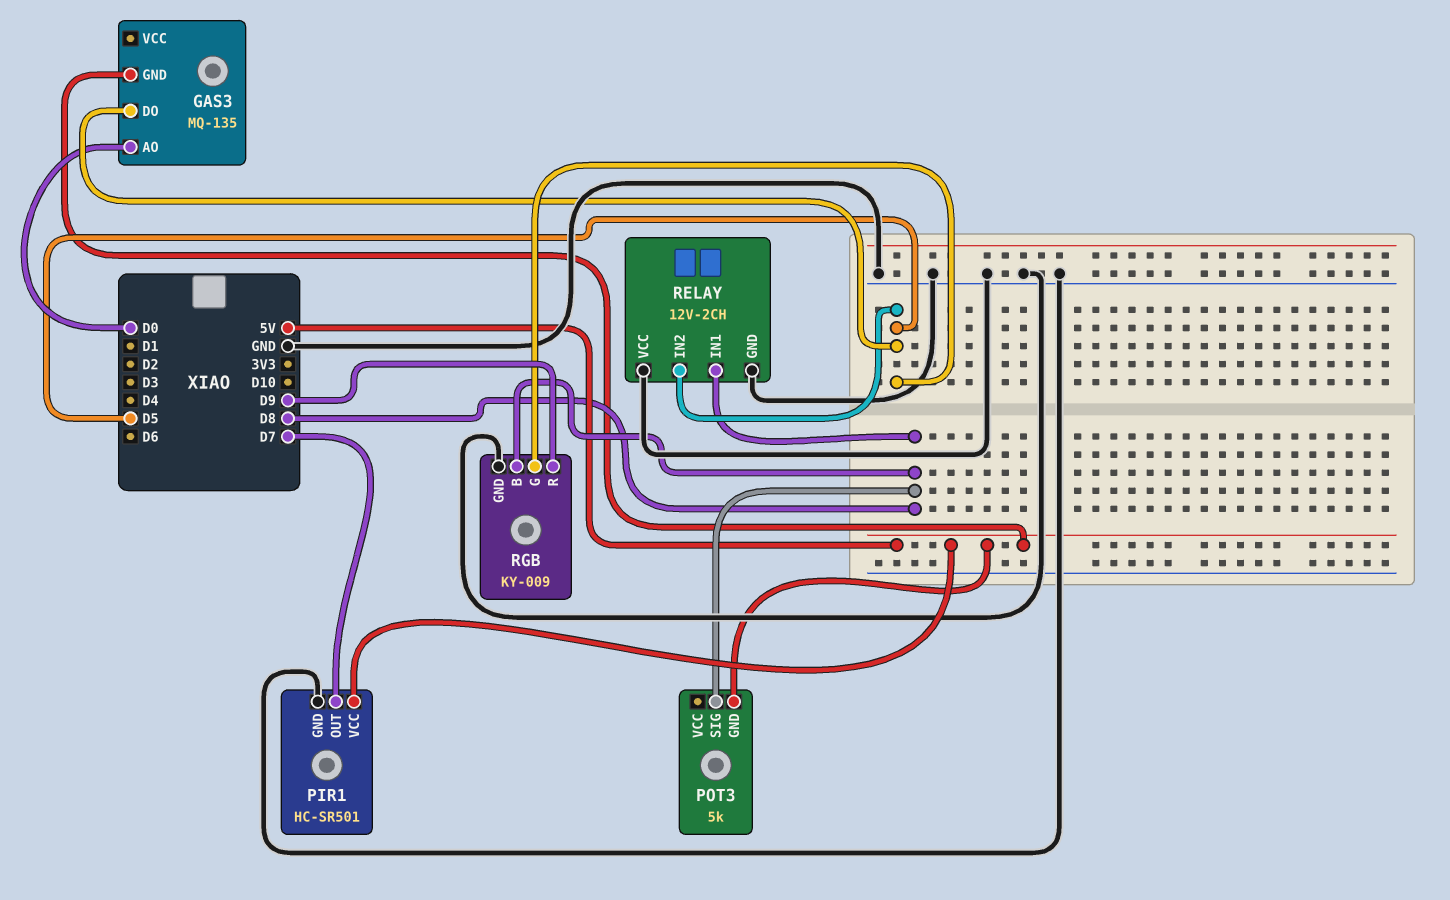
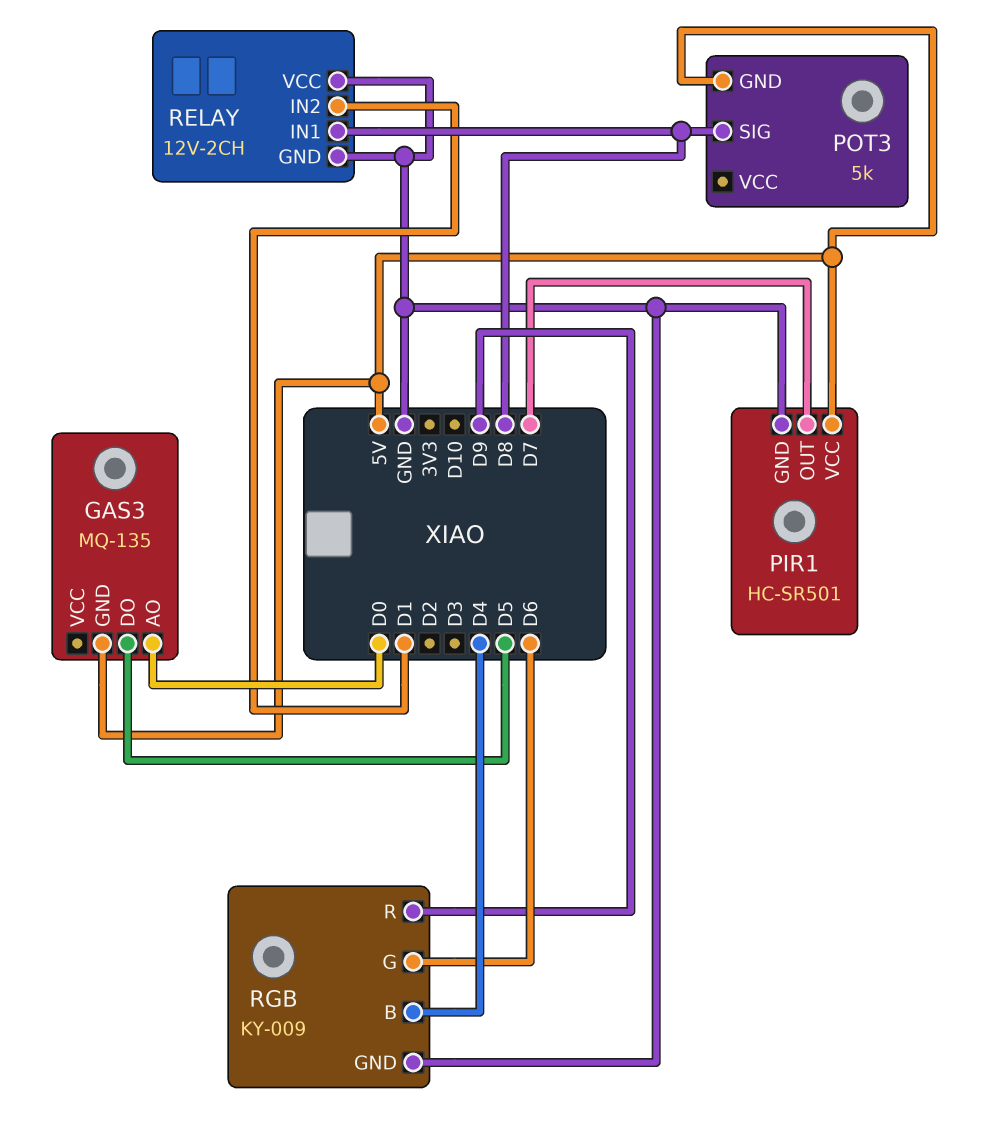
RELAY pin IN2: D5 -> D1
RGB pin B: D8 -> D4
RGB pin G: D5 -> D6

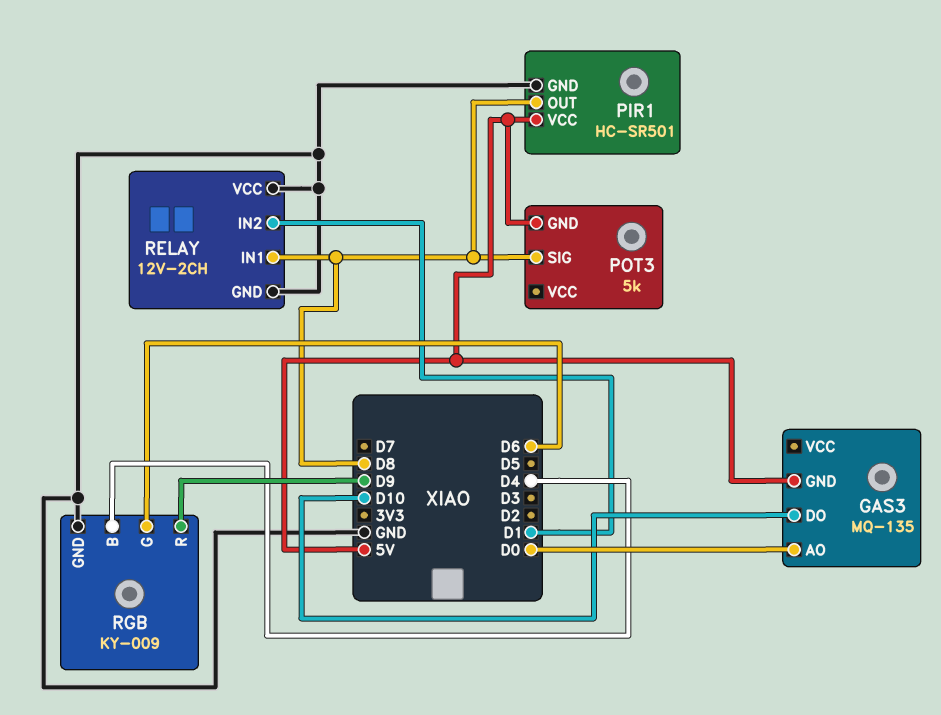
GAS3 pin DO: D5 -> D10
PIR1 pin OUT: D7 -> D8

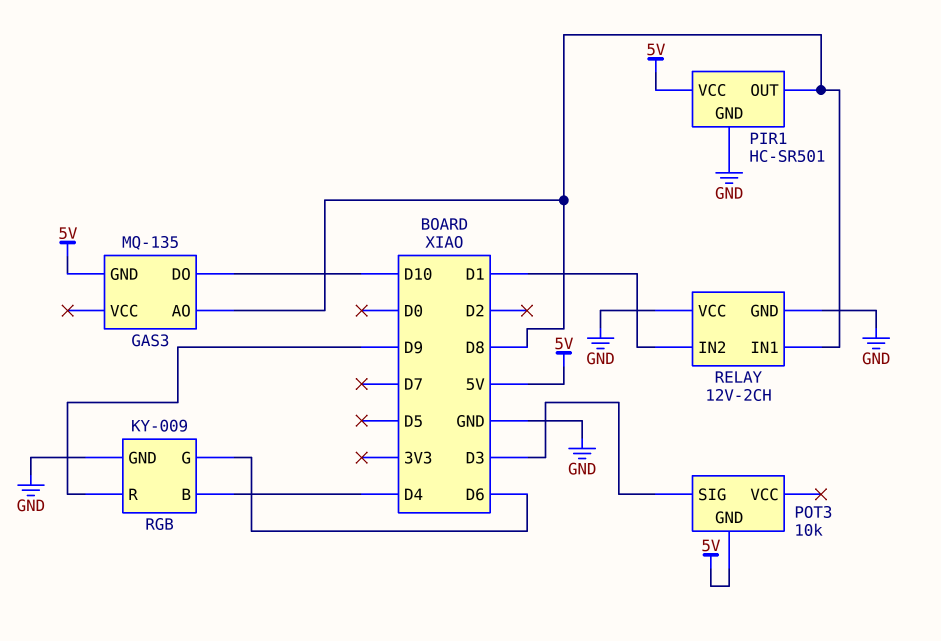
GAS3 pin AO: D0 -> D8
POT3: 5k -> 10k
POT3 pin SIG: D8 -> D3

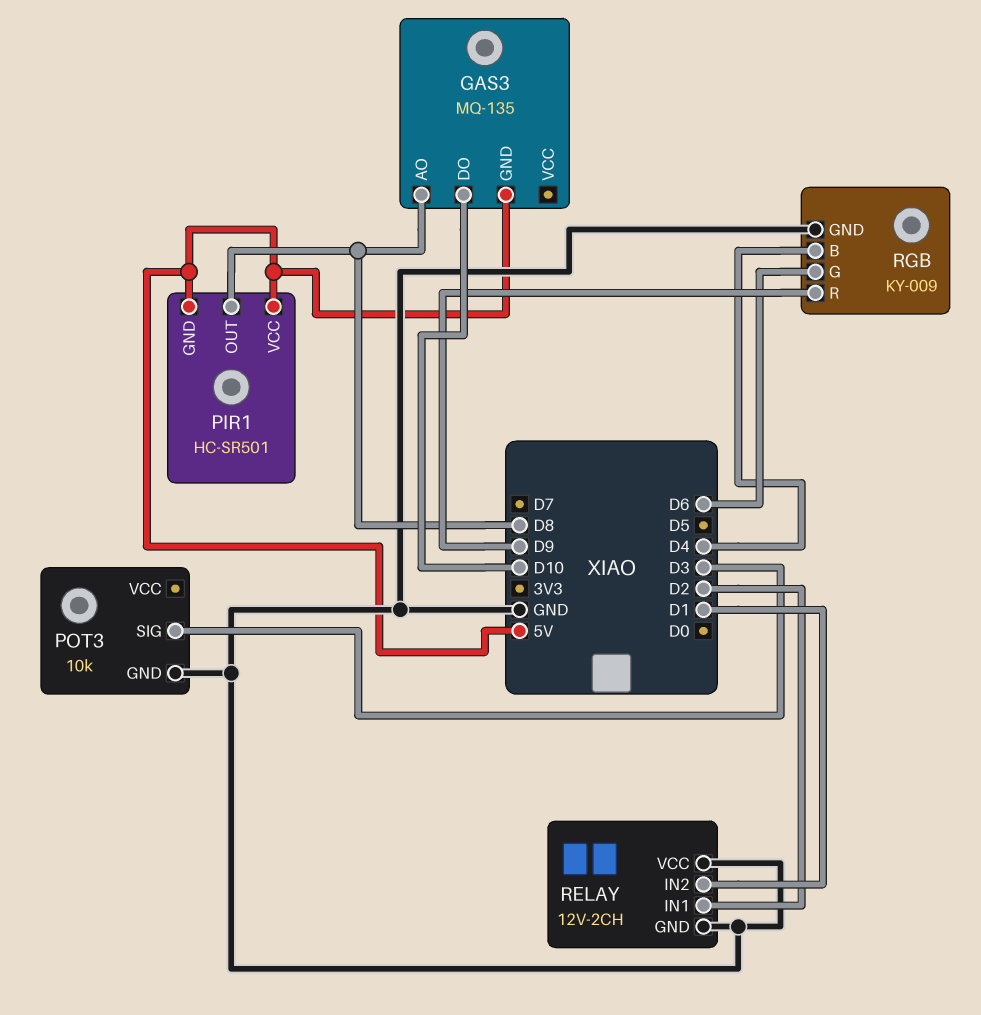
PIR1 pin GND: GND -> 5V
POT3 pin GND: 5V -> GND
RELAY pin IN1: D8 -> D2

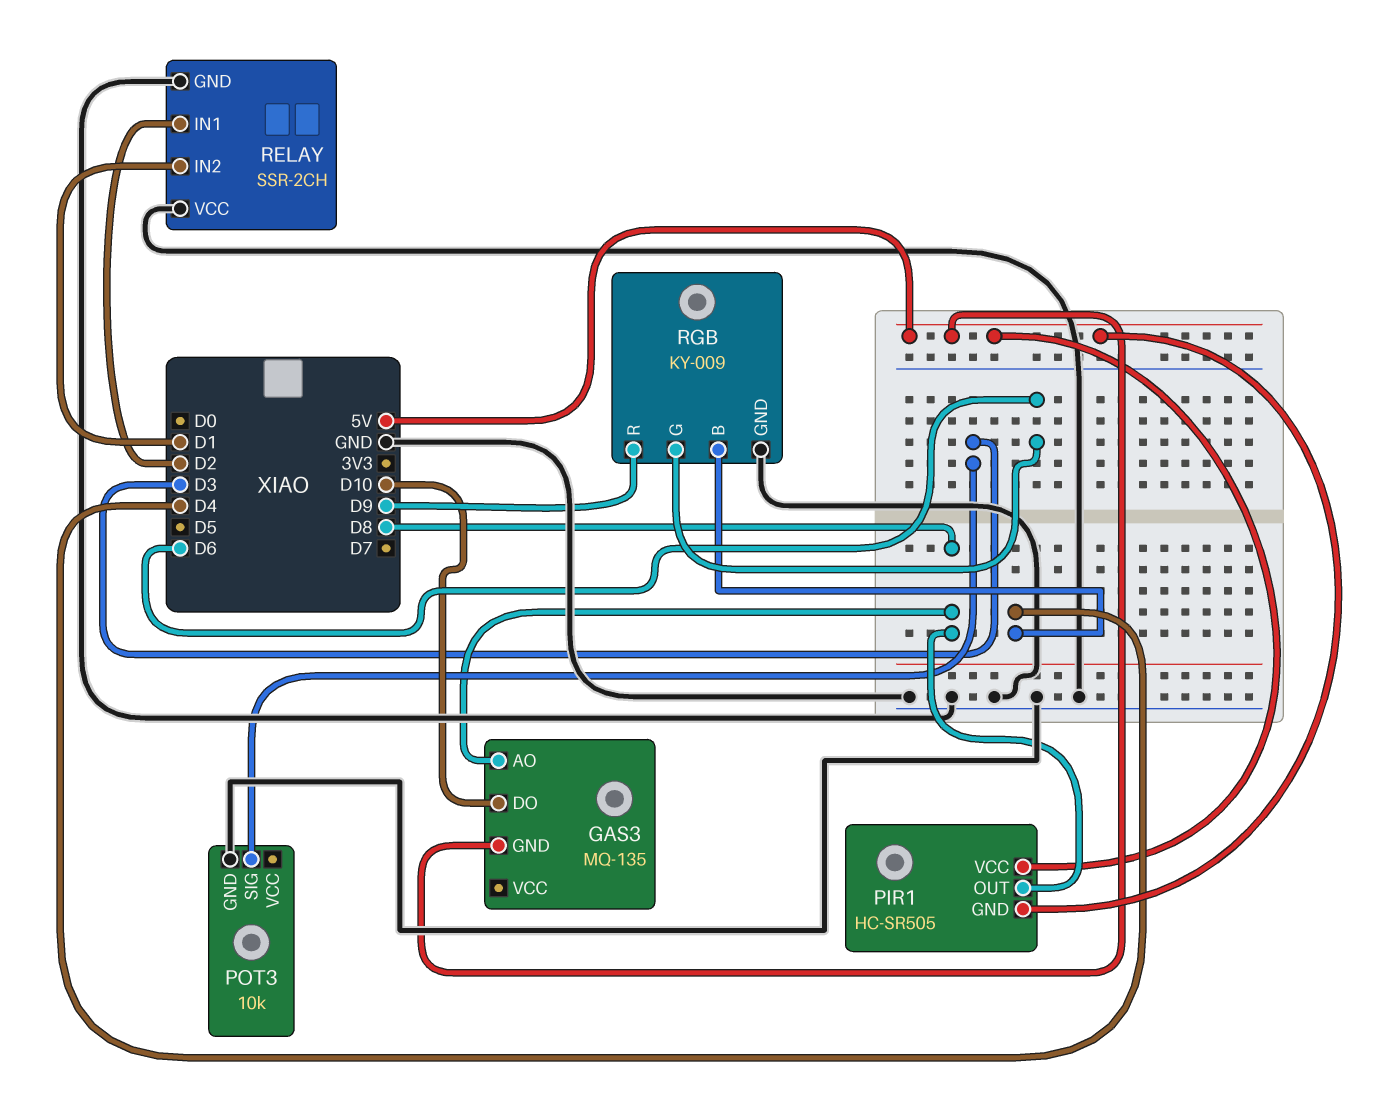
PIR1: HC-SR501 -> HC-SR505
RELAY: 12V-2CH -> SSR-2CH

